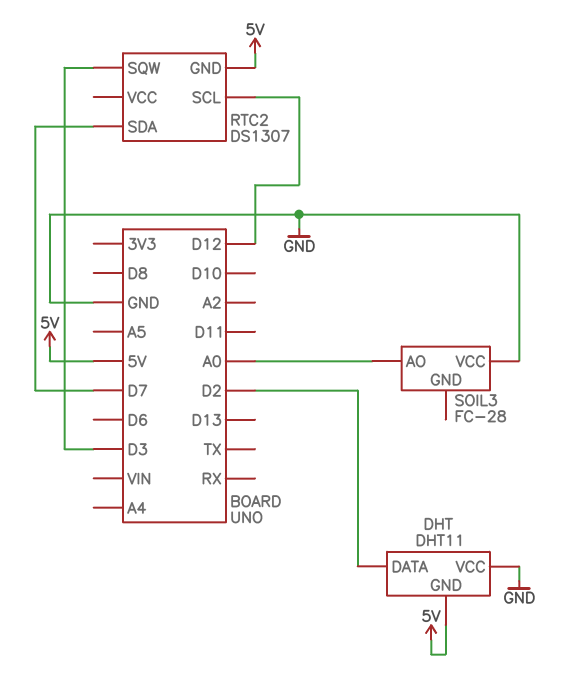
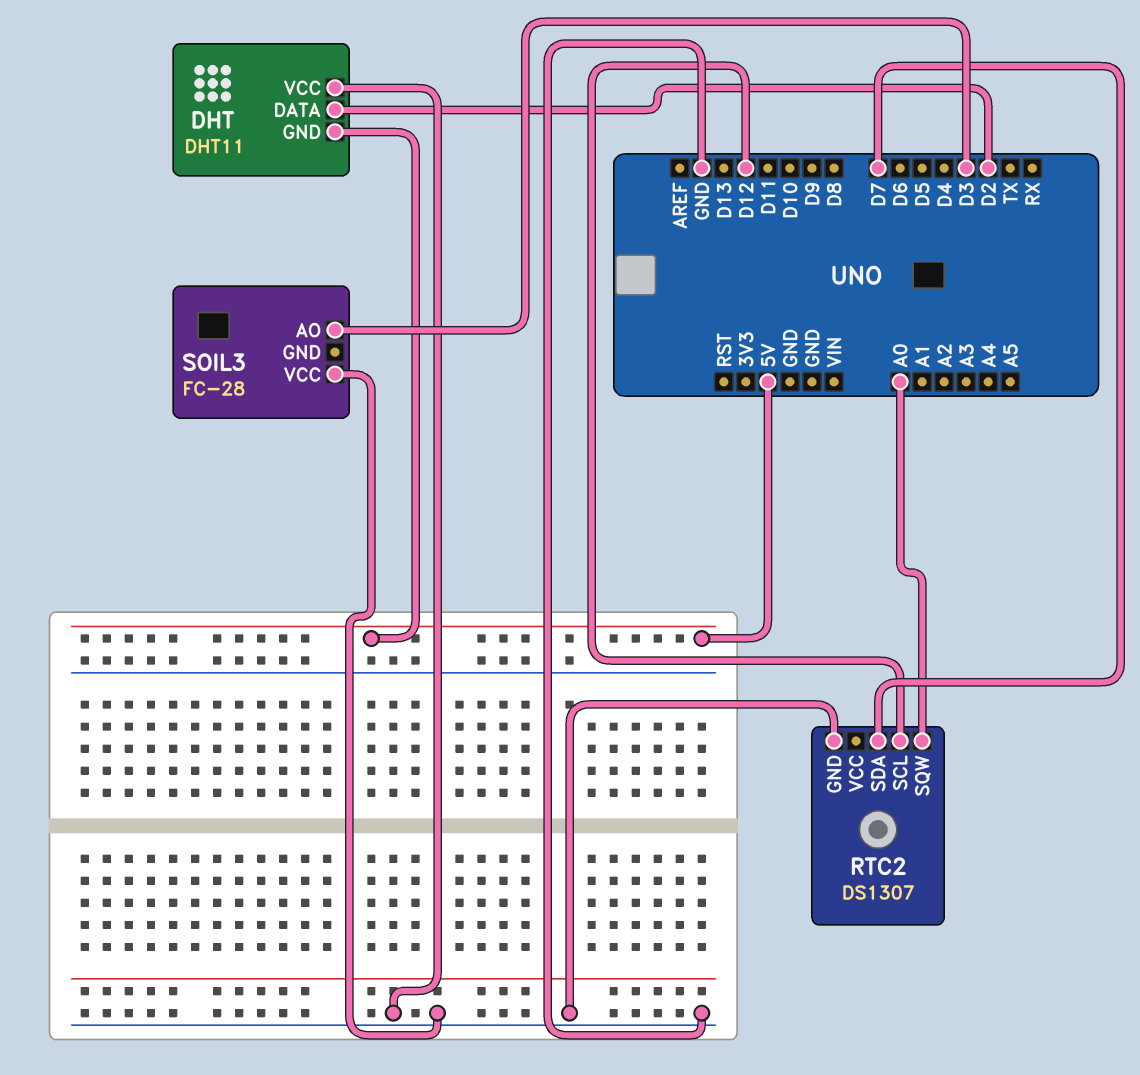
RTC2 pin GND: 5V -> GND
RTC2 pin SQW: D3 -> A0
SOIL3 pin AO: A0 -> D3

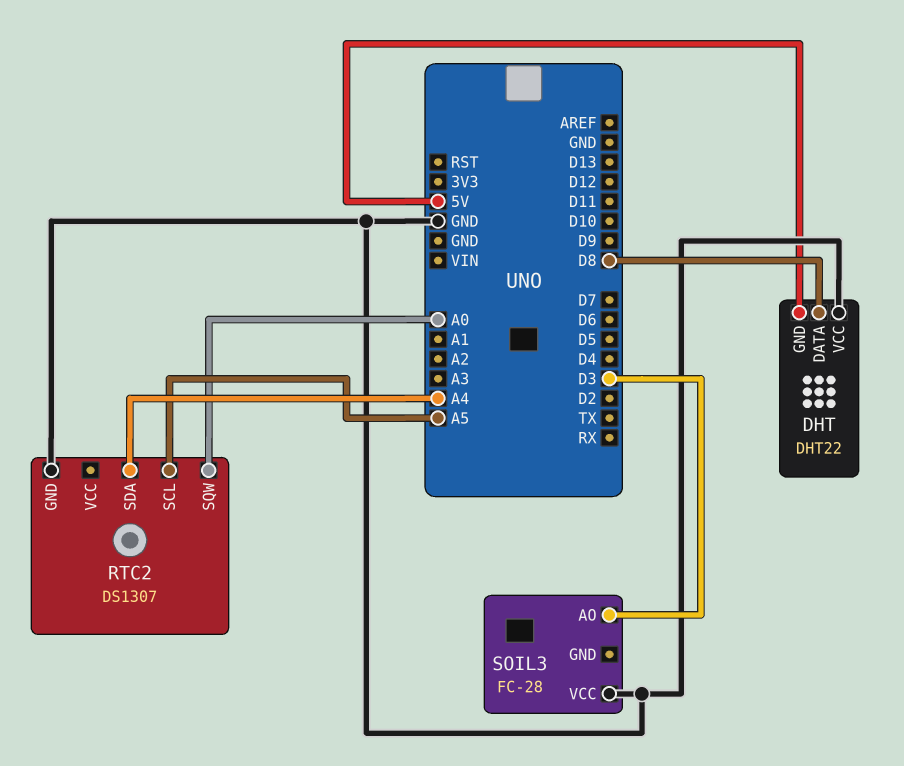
DHT: DHT11 -> DHT22
DHT pin DATA: D2 -> D8
RTC2 pin SCL: D12 -> A5
RTC2 pin SDA: D7 -> A4

